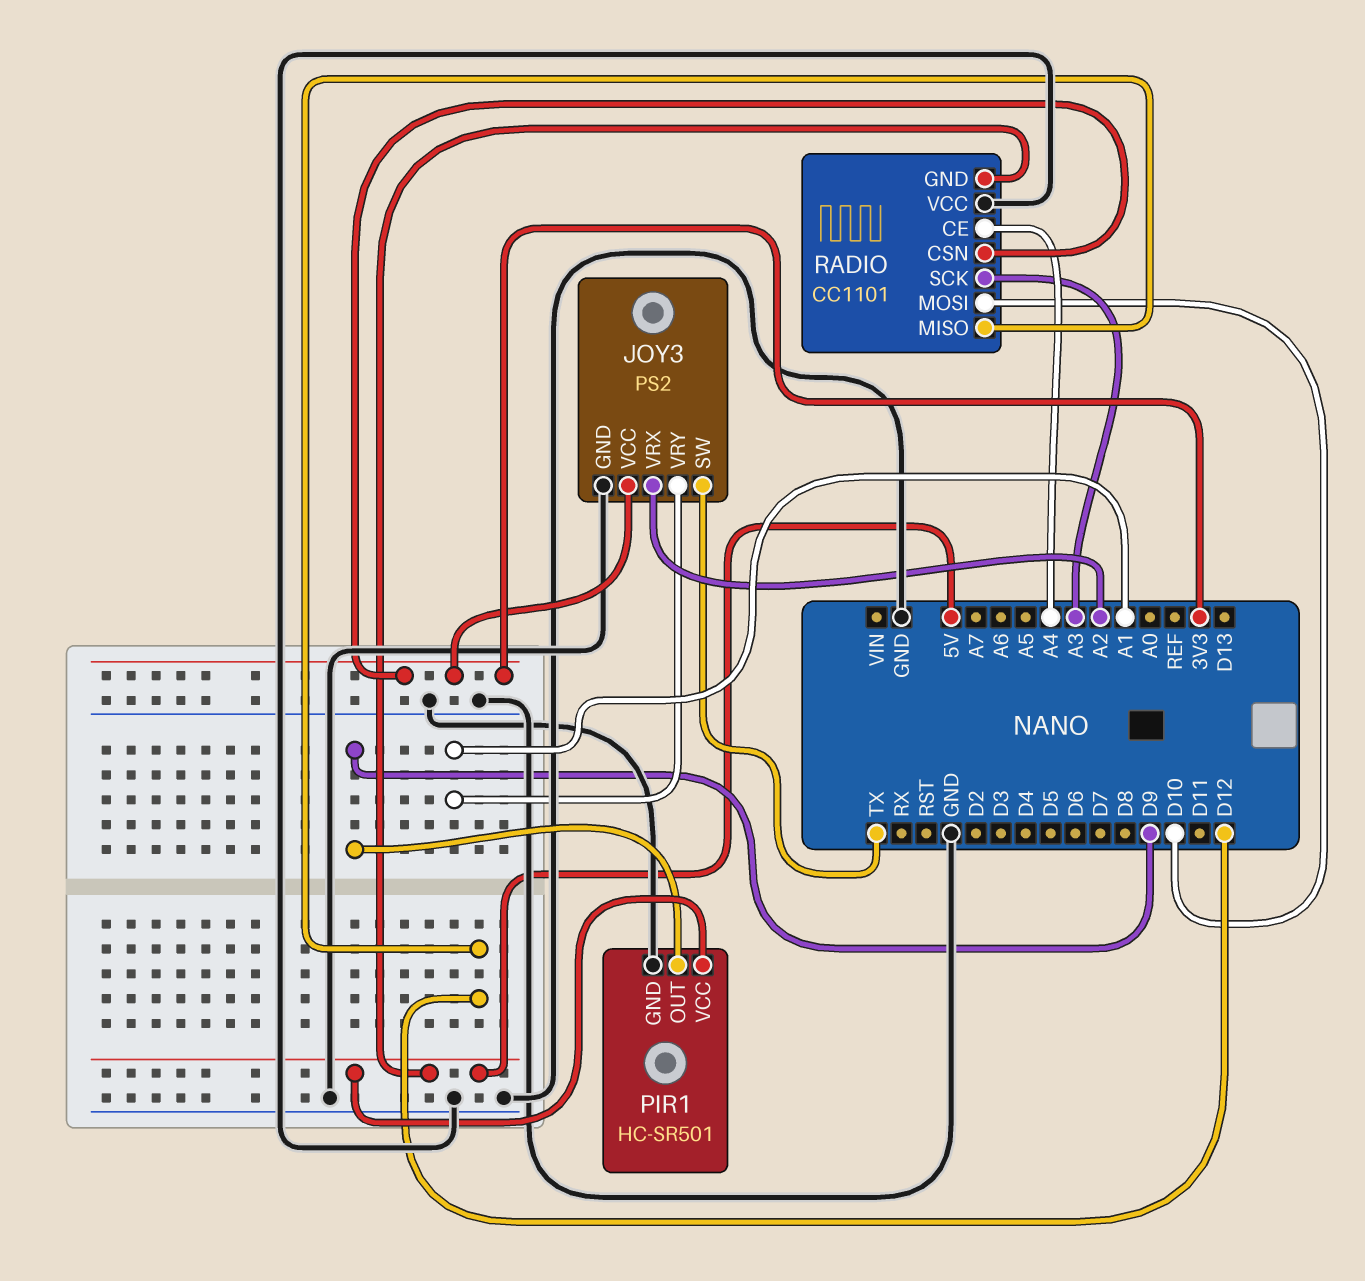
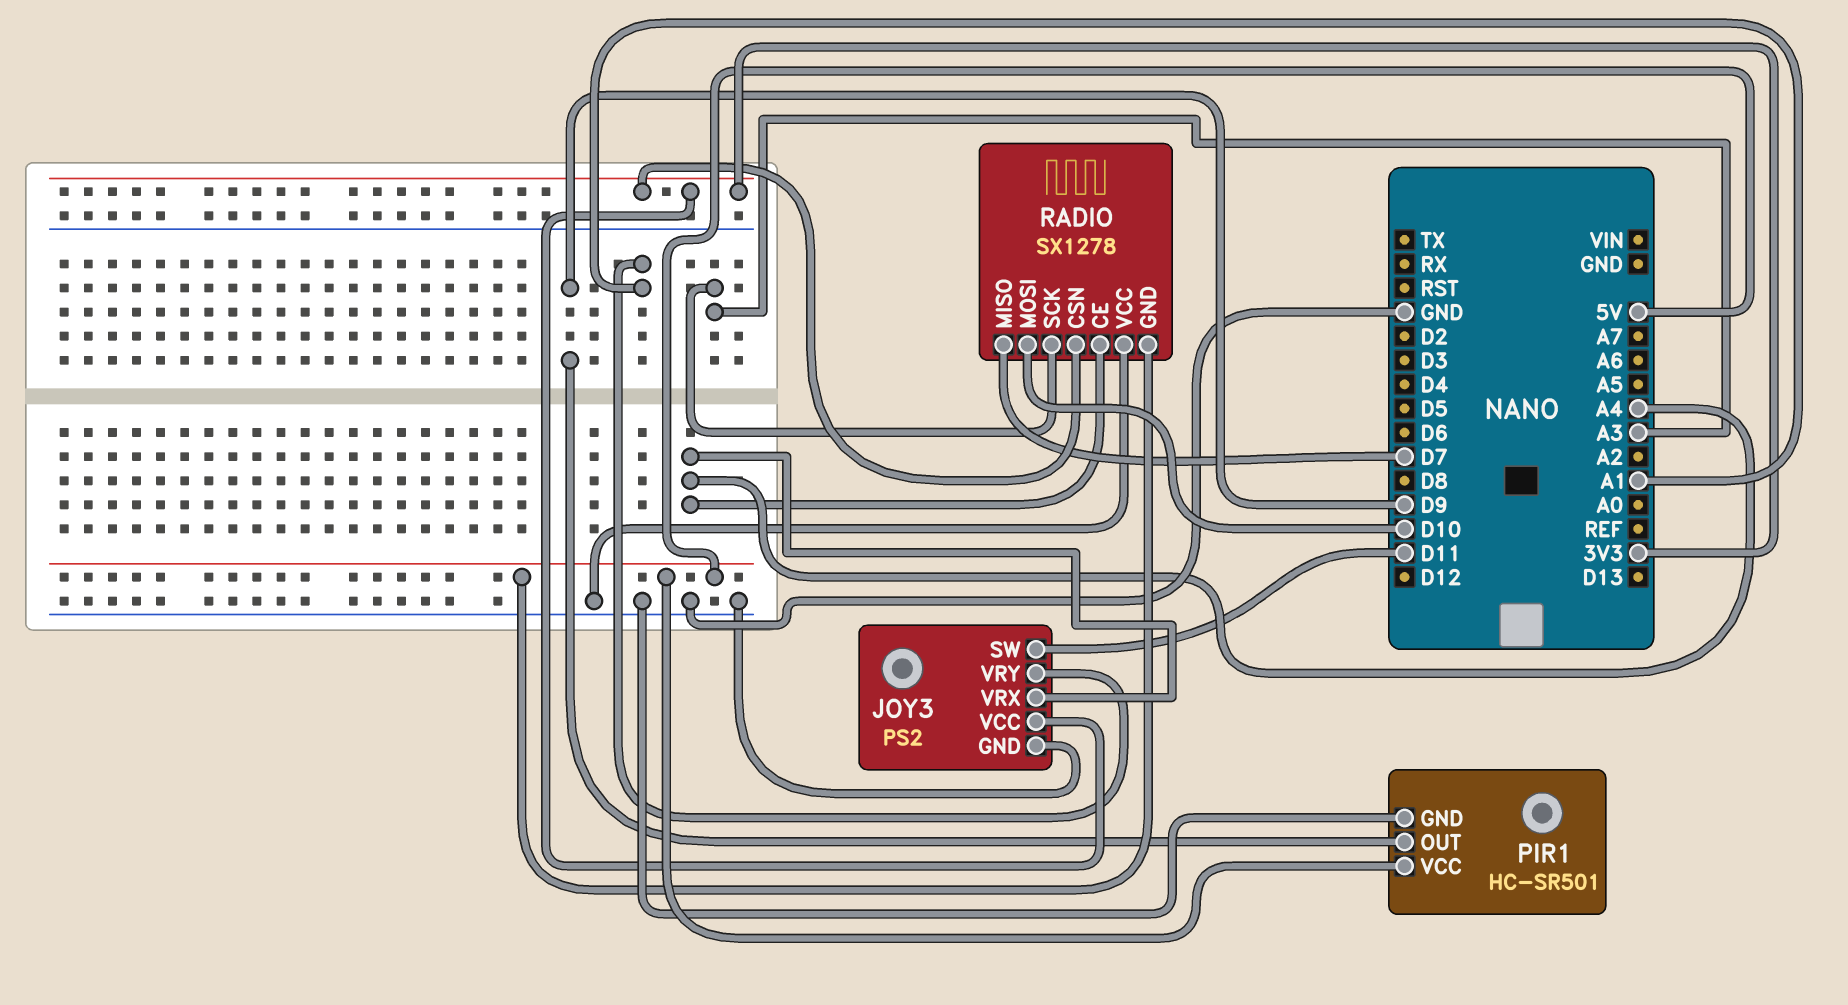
JOY3 pin SW: TX -> D11
JOY3 pin VRX: A2 -> A4
RADIO: CC1101 -> SX1278
RADIO pin MISO: D12 -> D7

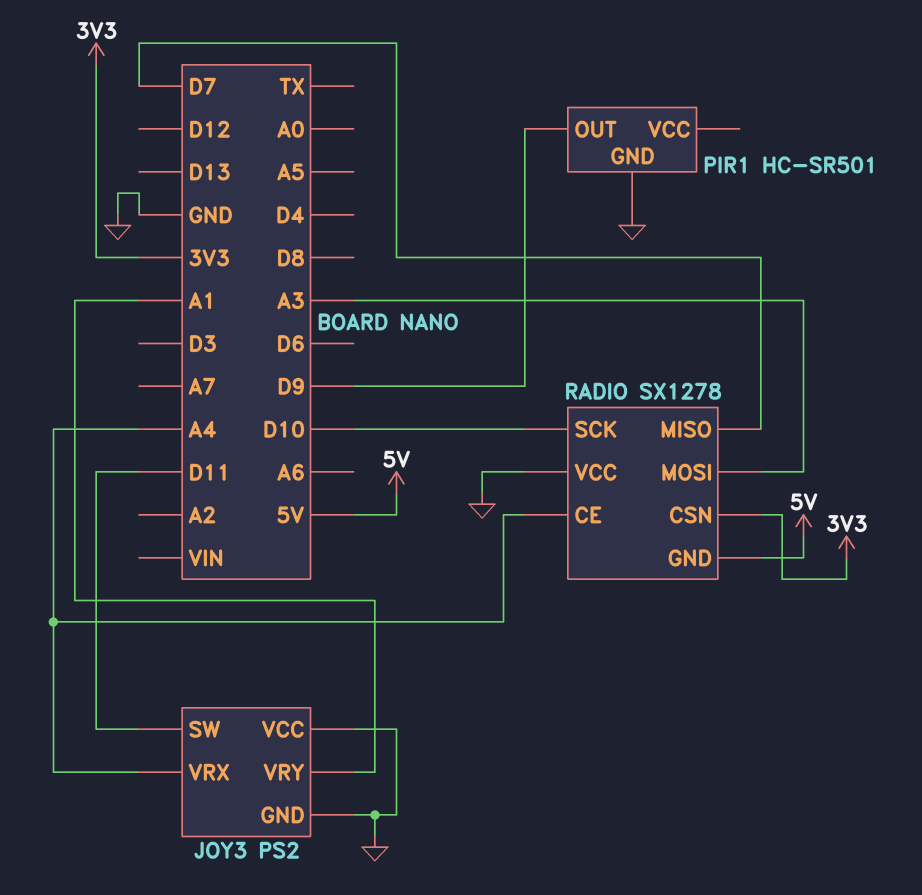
JOY3 pin VCC: 3V3 -> GND
PIR1 pin VCC: 5V -> none
RADIO pin MOSI: D10 -> A3
RADIO pin SCK: A3 -> D10

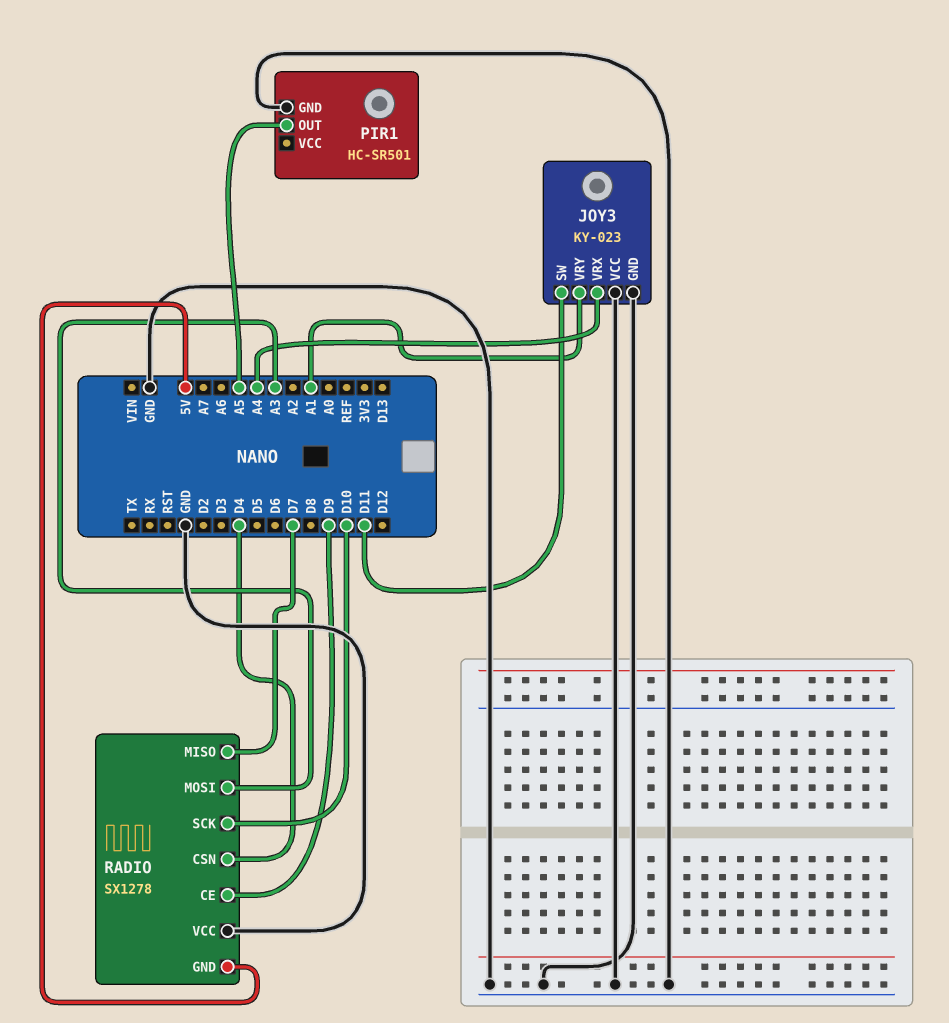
JOY3: PS2 -> KY-023
PIR1 pin OUT: D9 -> A5
RADIO pin CE: A4 -> D9
RADIO pin CSN: 3V3 -> D4

